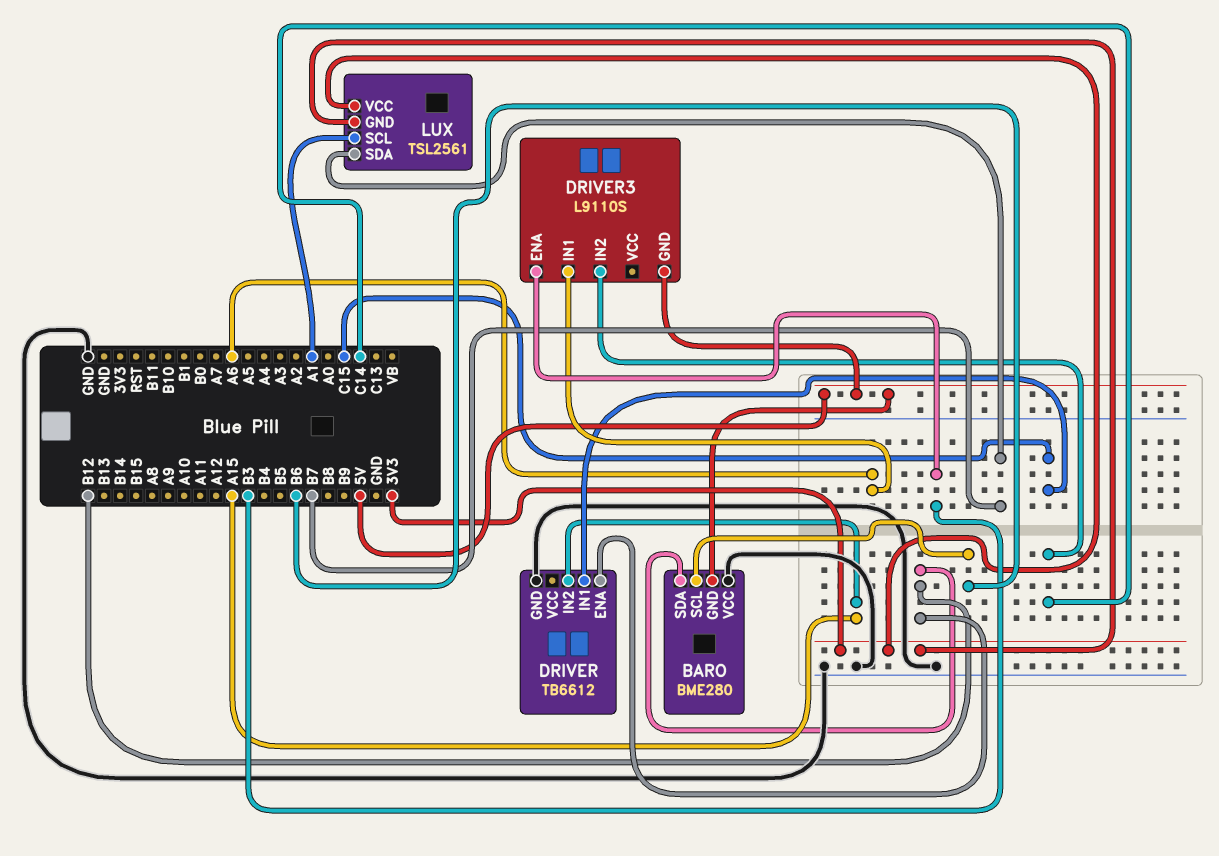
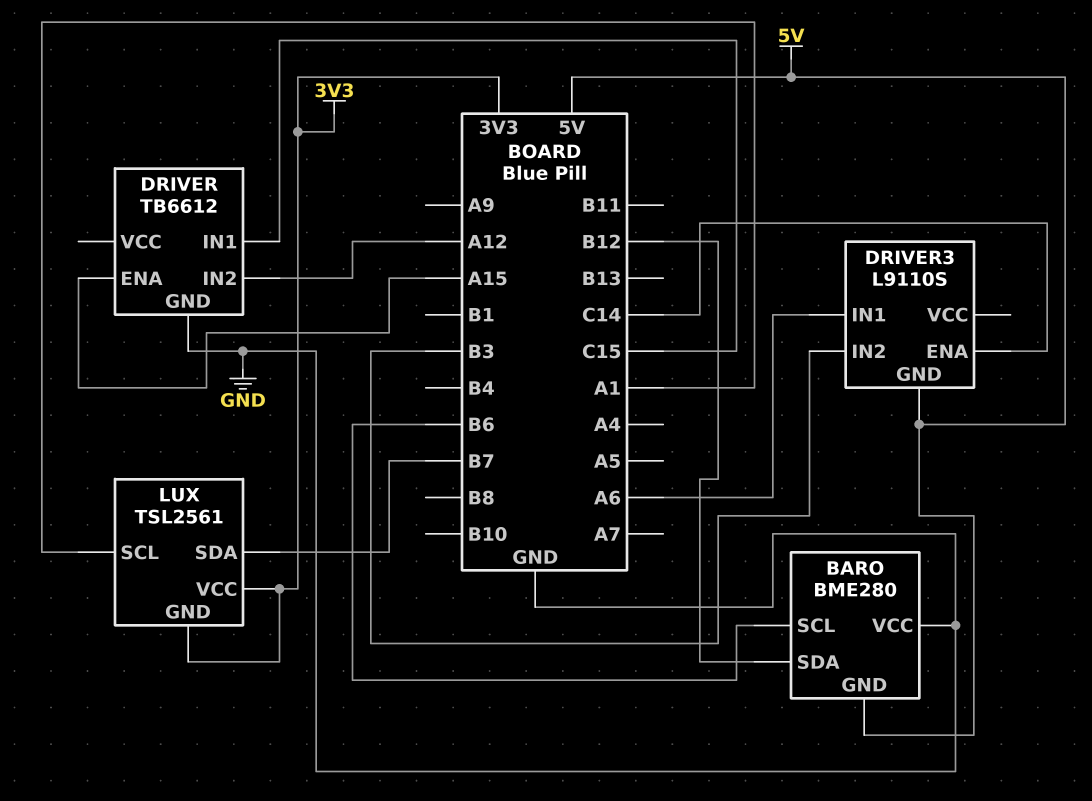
DRIVER pin ENA: B12 -> A15
DRIVER pin IN2: A15 -> A12
DRIVER3 pin ENA: B3 -> C14
DRIVER3 pin IN2: C14 -> B3

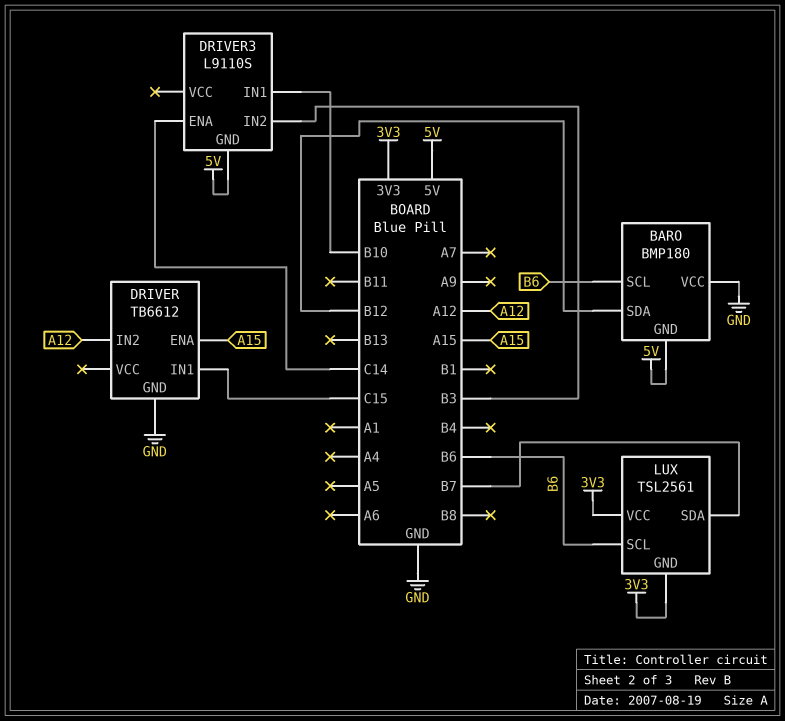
BARO: BME280 -> BMP180
DRIVER3 pin IN1: A6 -> B10
LUX pin SCL: A1 -> B6

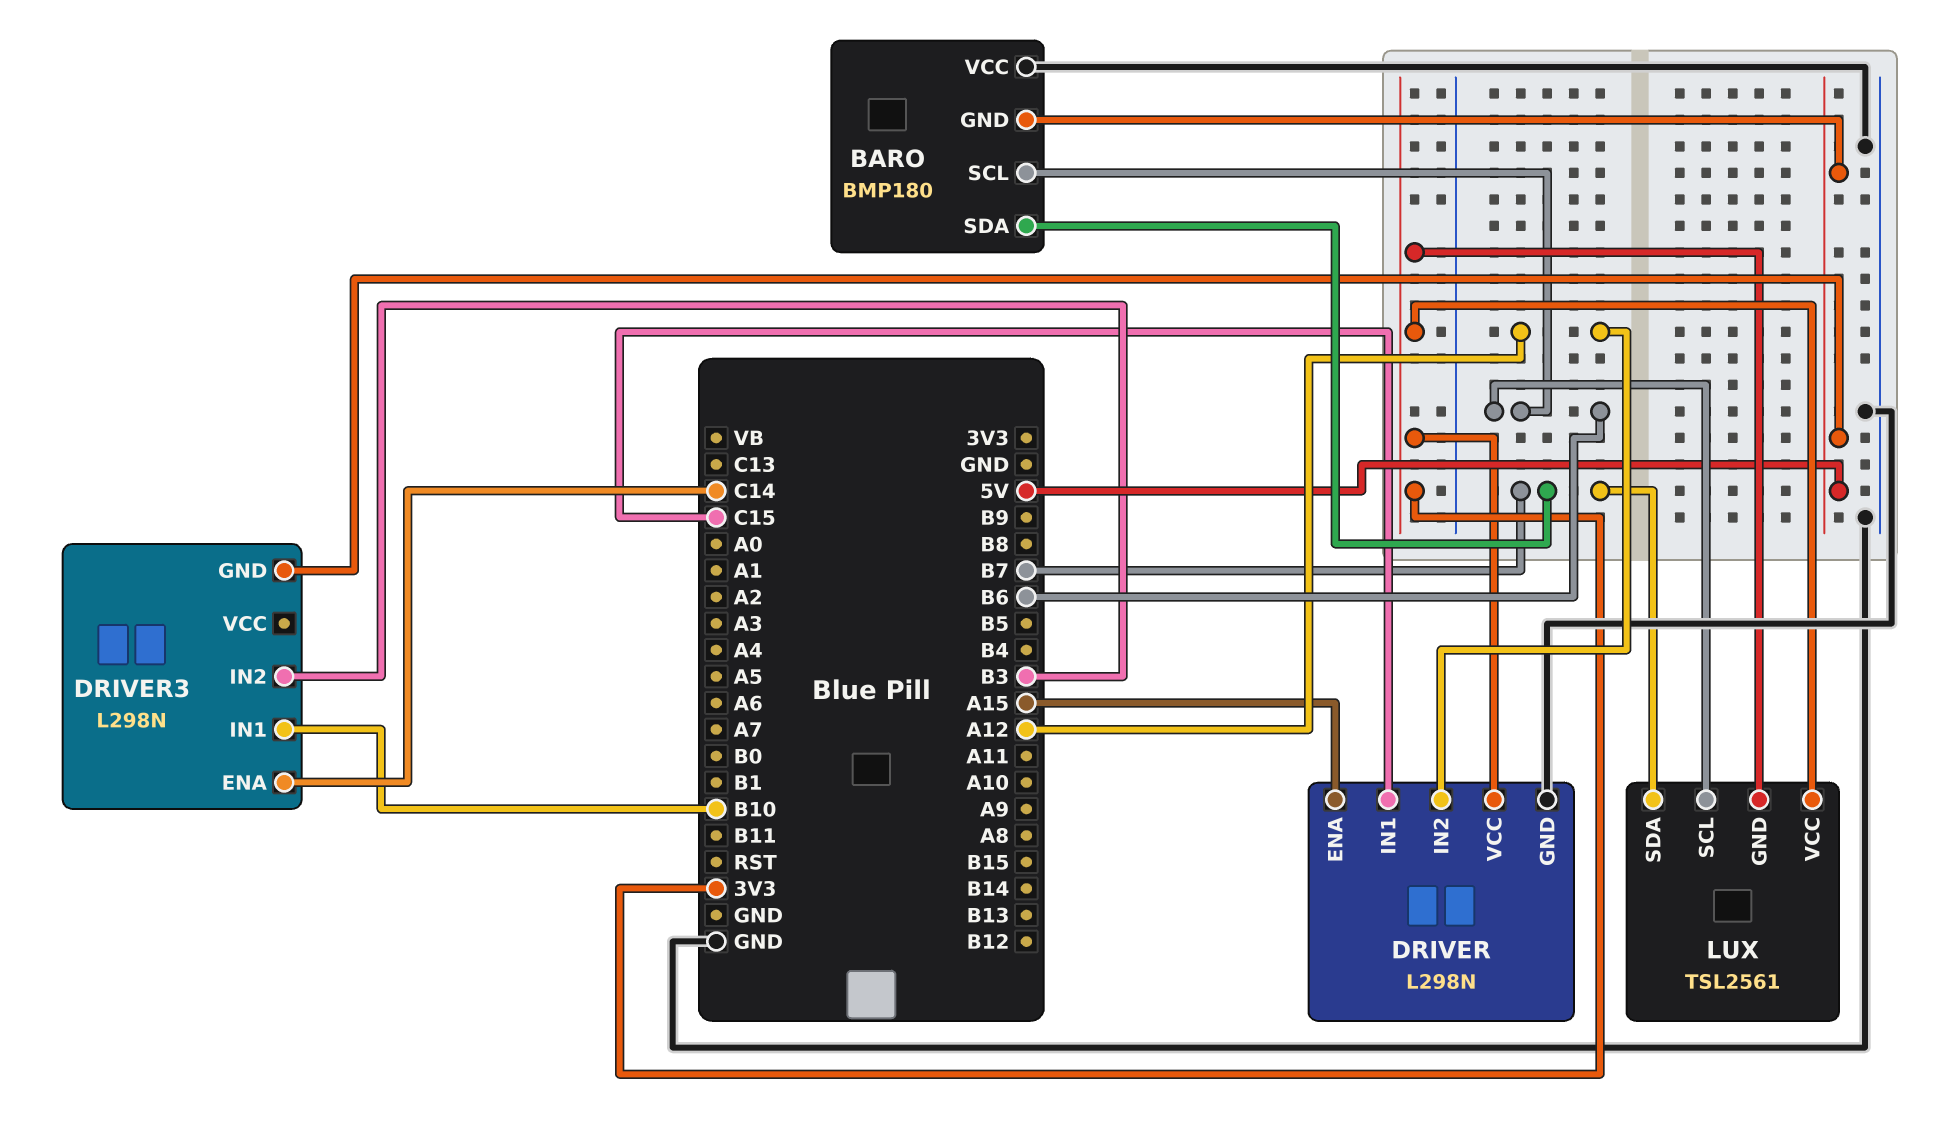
BARO pin SDA: B12 -> B7
DRIVER: TB6612 -> L298N
DRIVER pin VCC: none -> 3V3
DRIVER3: L9110S -> L298N

